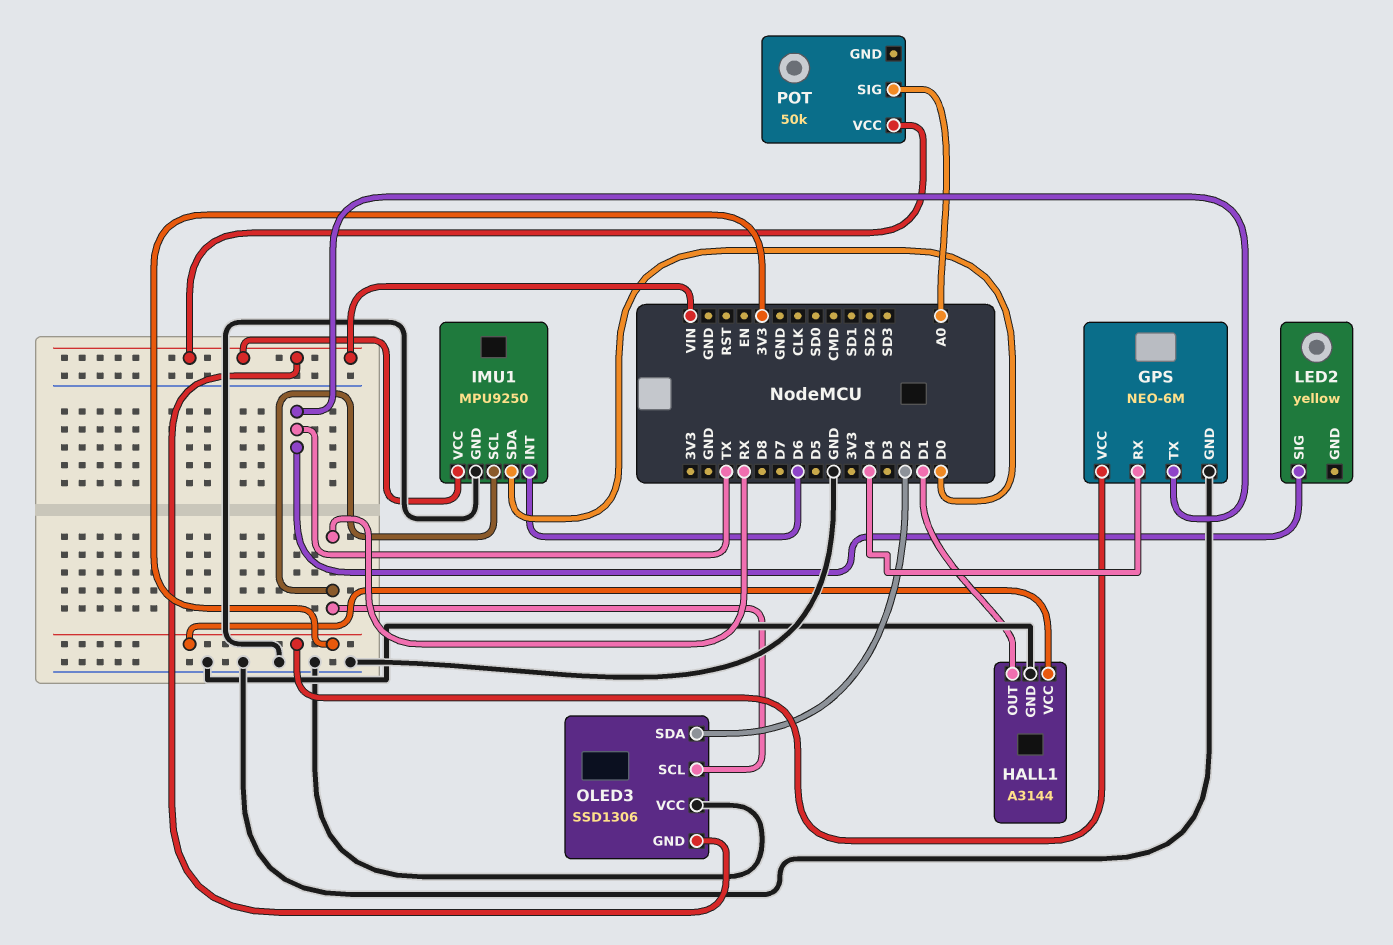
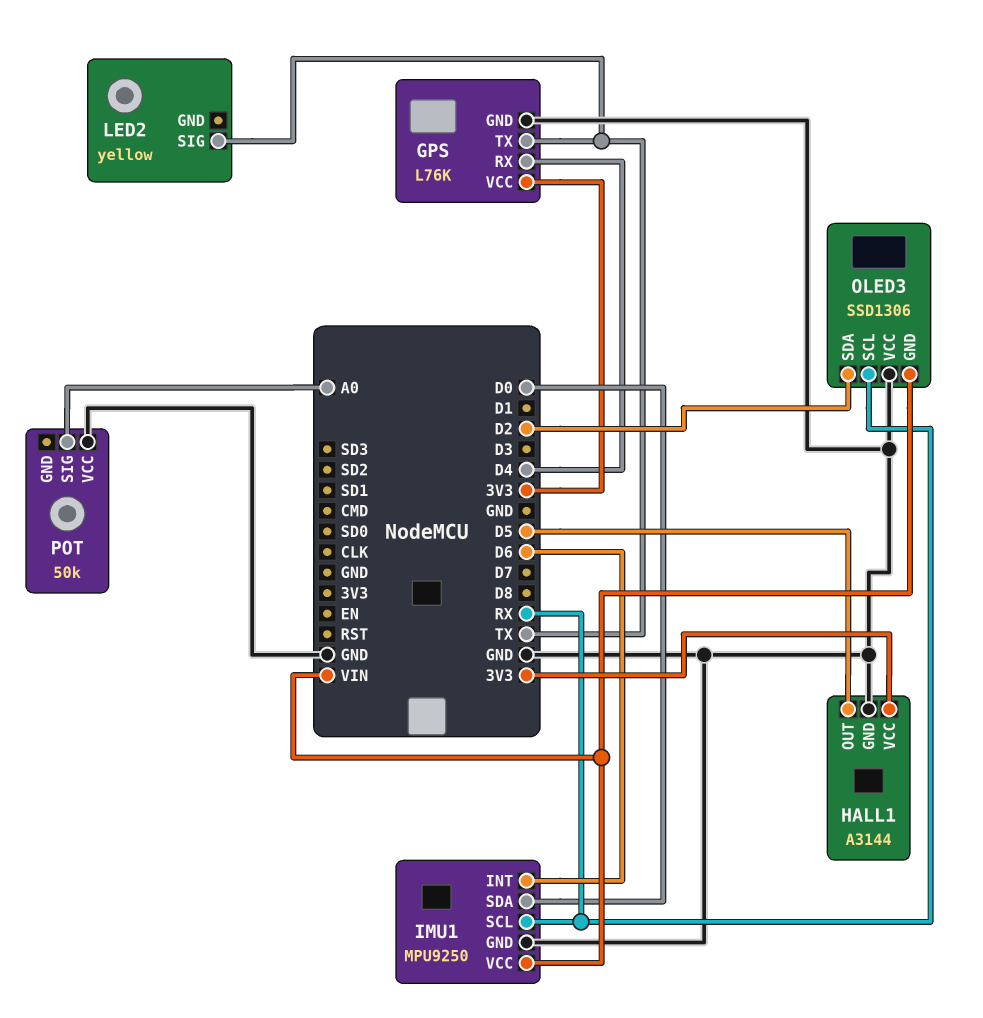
GPS: NEO-6M -> L76K
HALL1 pin OUT: D1 -> D5
POT pin VCC: VIN -> GND

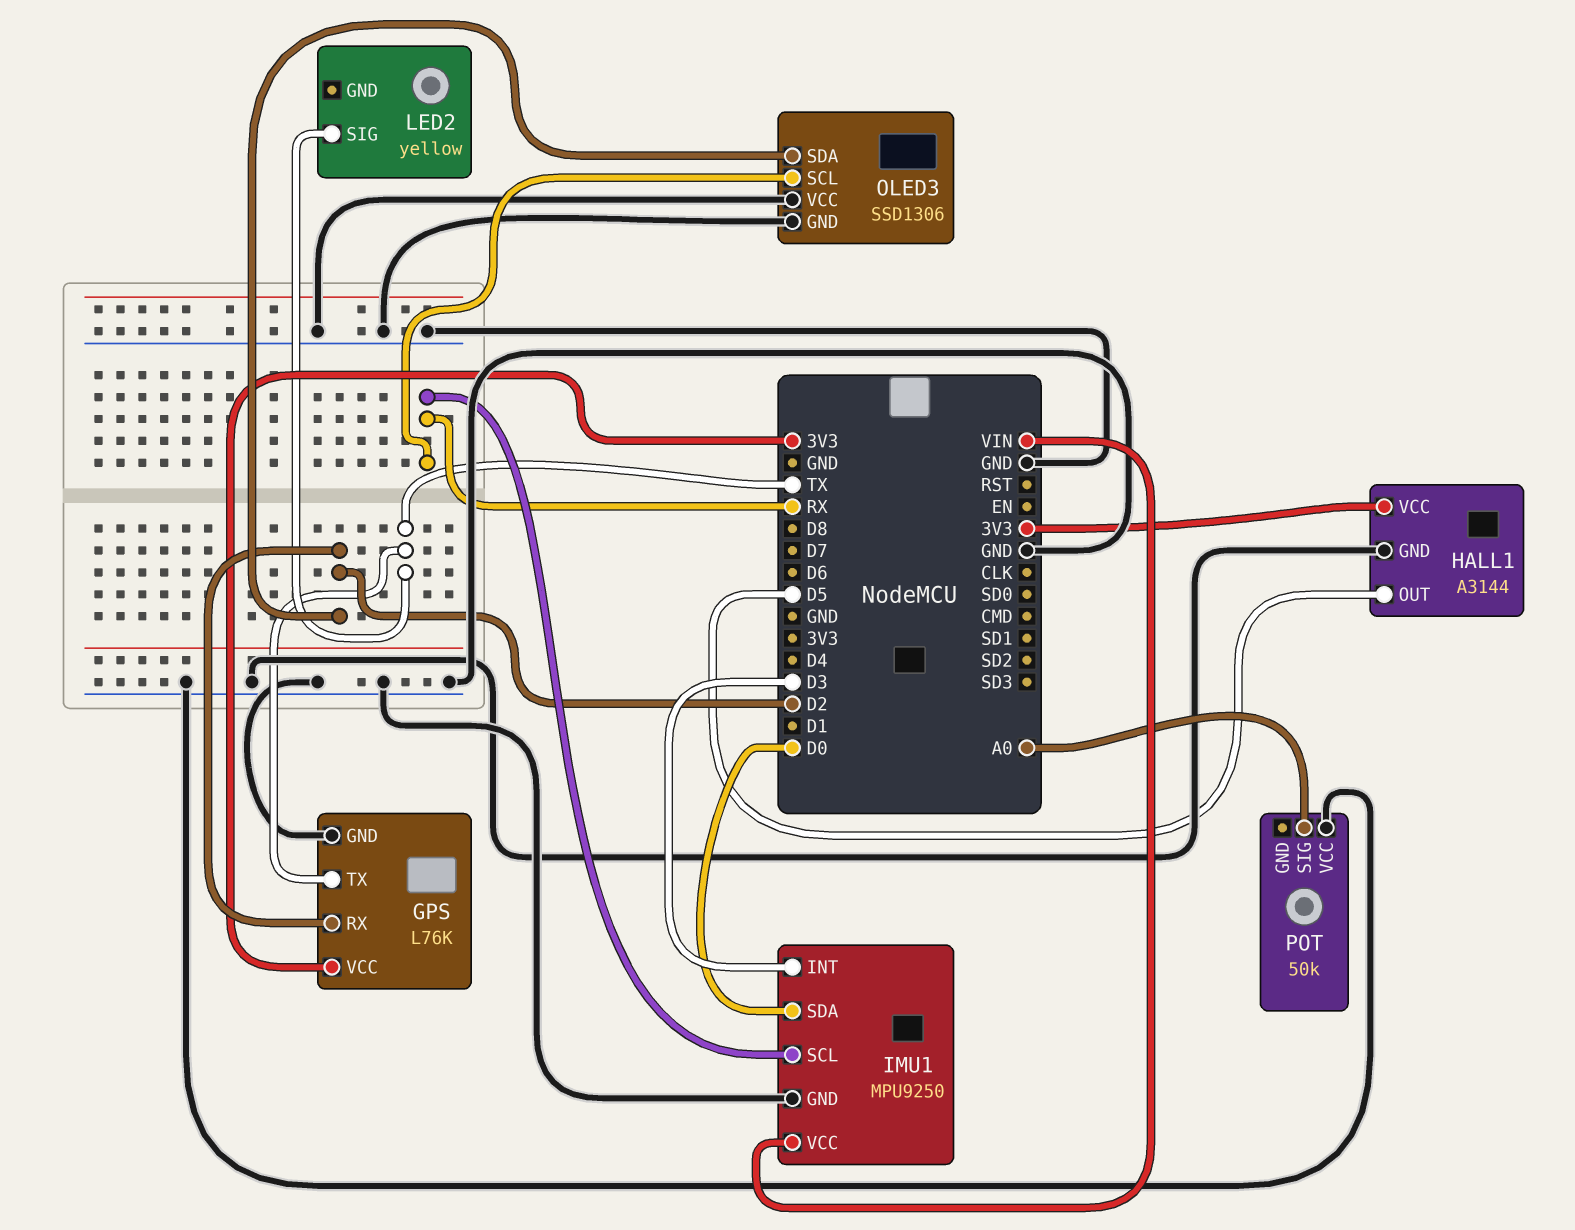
GPS pin RX: D4 -> D2
IMU1 pin INT: D6 -> D3
OLED3 pin GND: VIN -> GND

